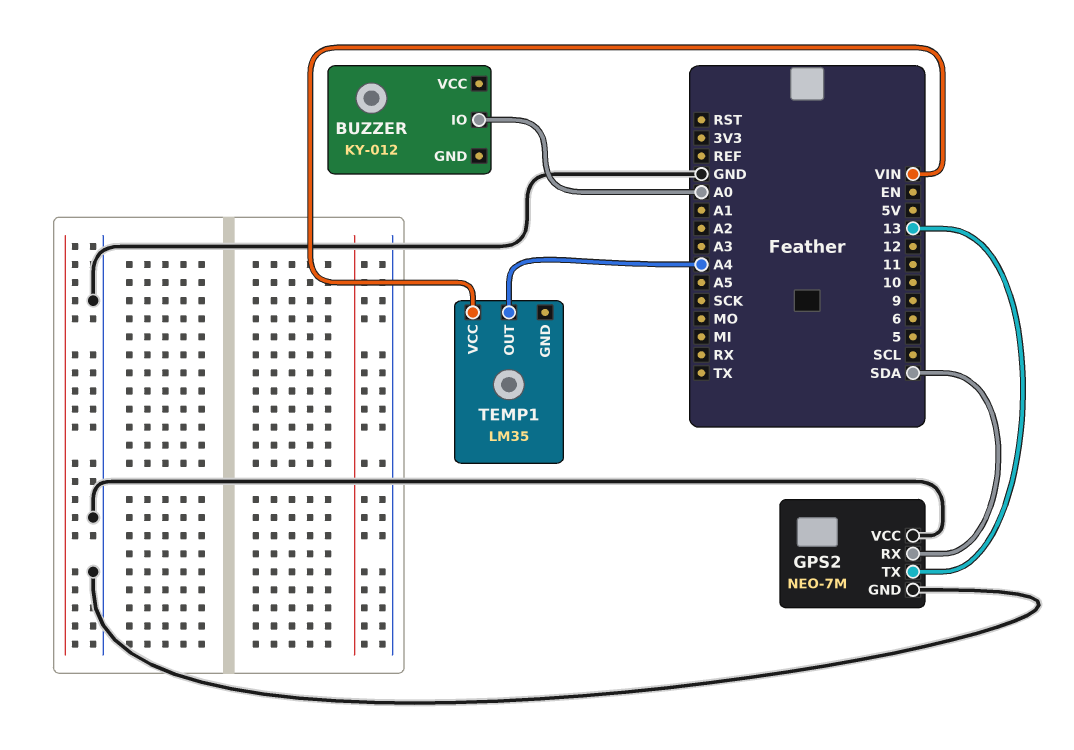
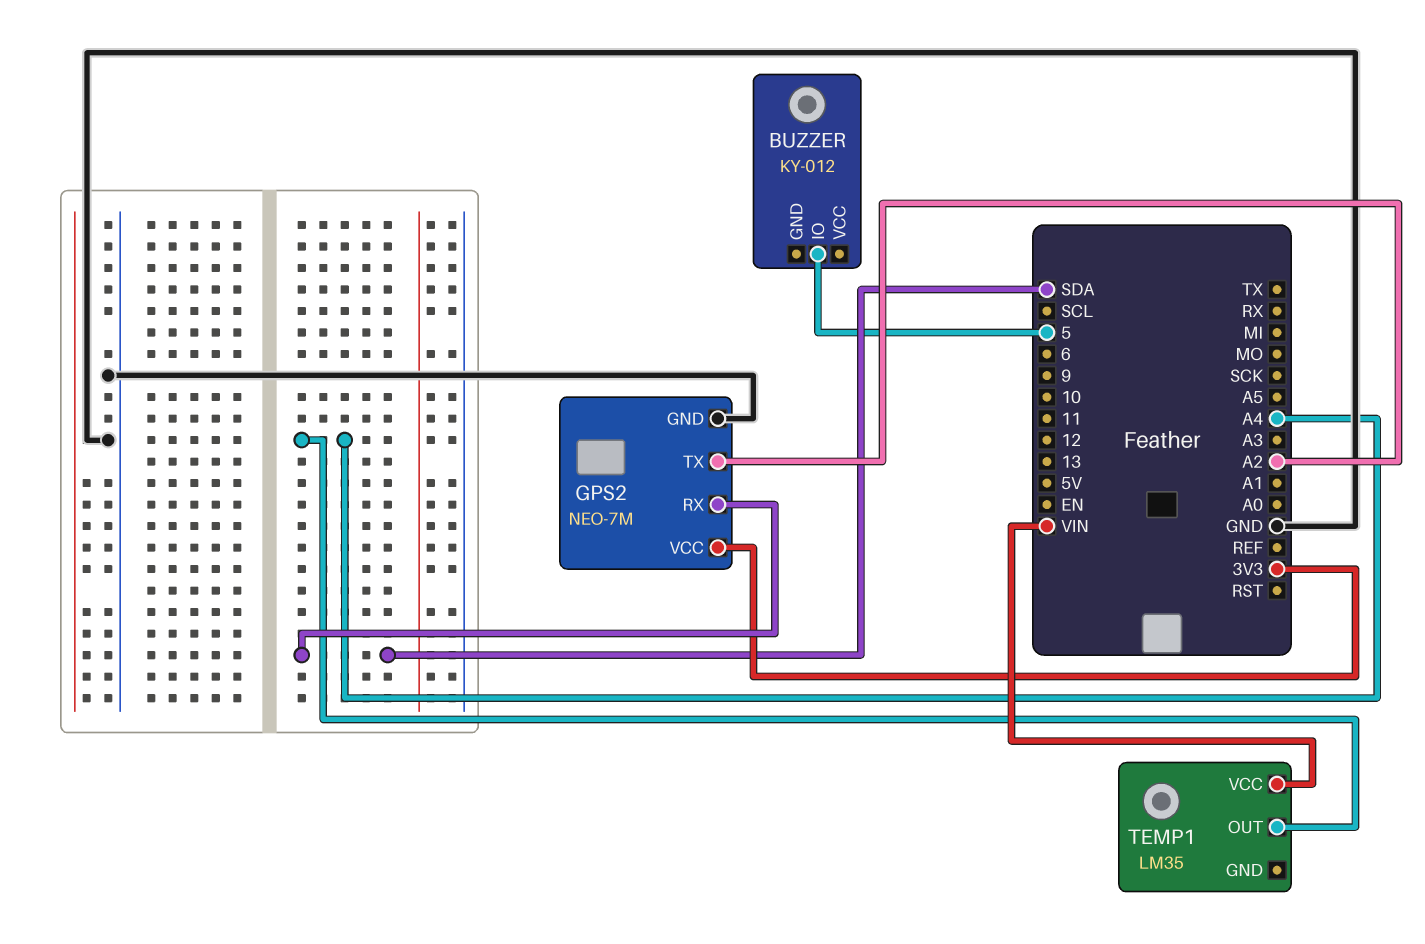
BUZZER pin IO: A0 -> 5
GPS2 pin TX: 13 -> A2
GPS2 pin VCC: GND -> 3V3

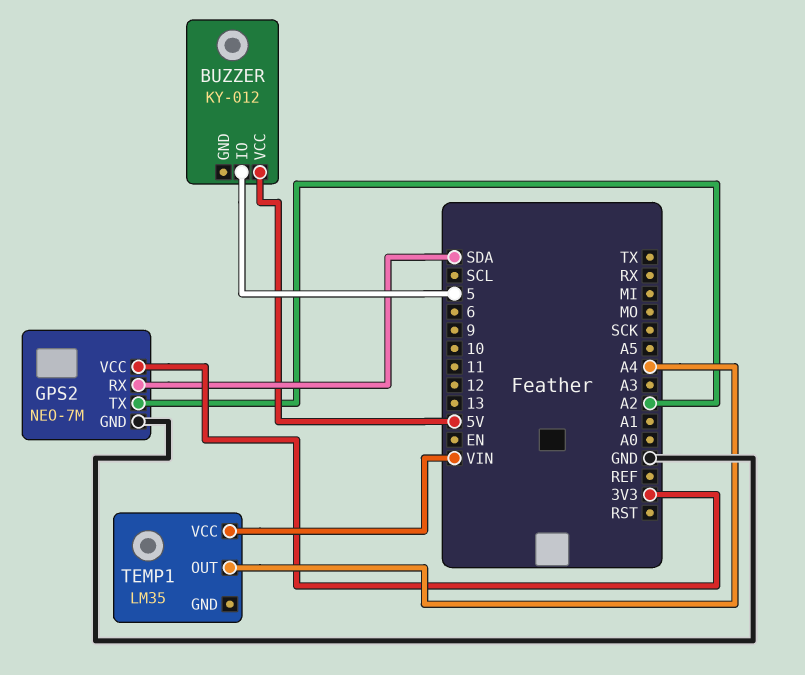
BUZZER pin VCC: none -> 5V

